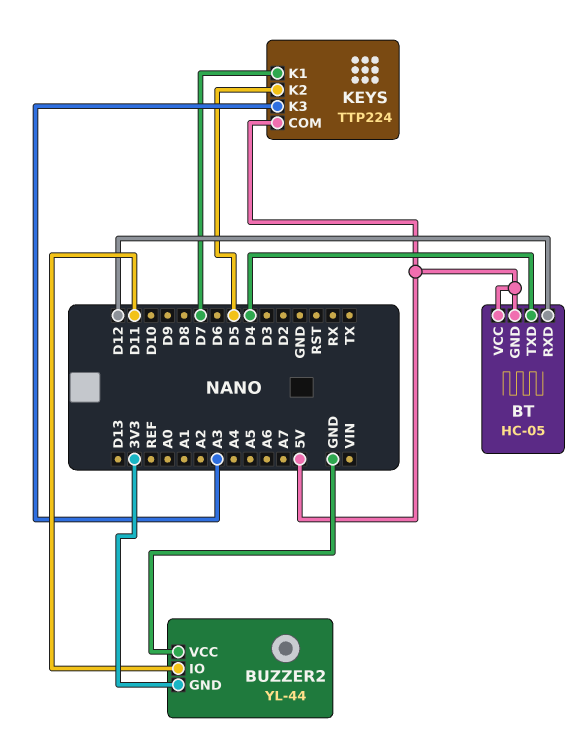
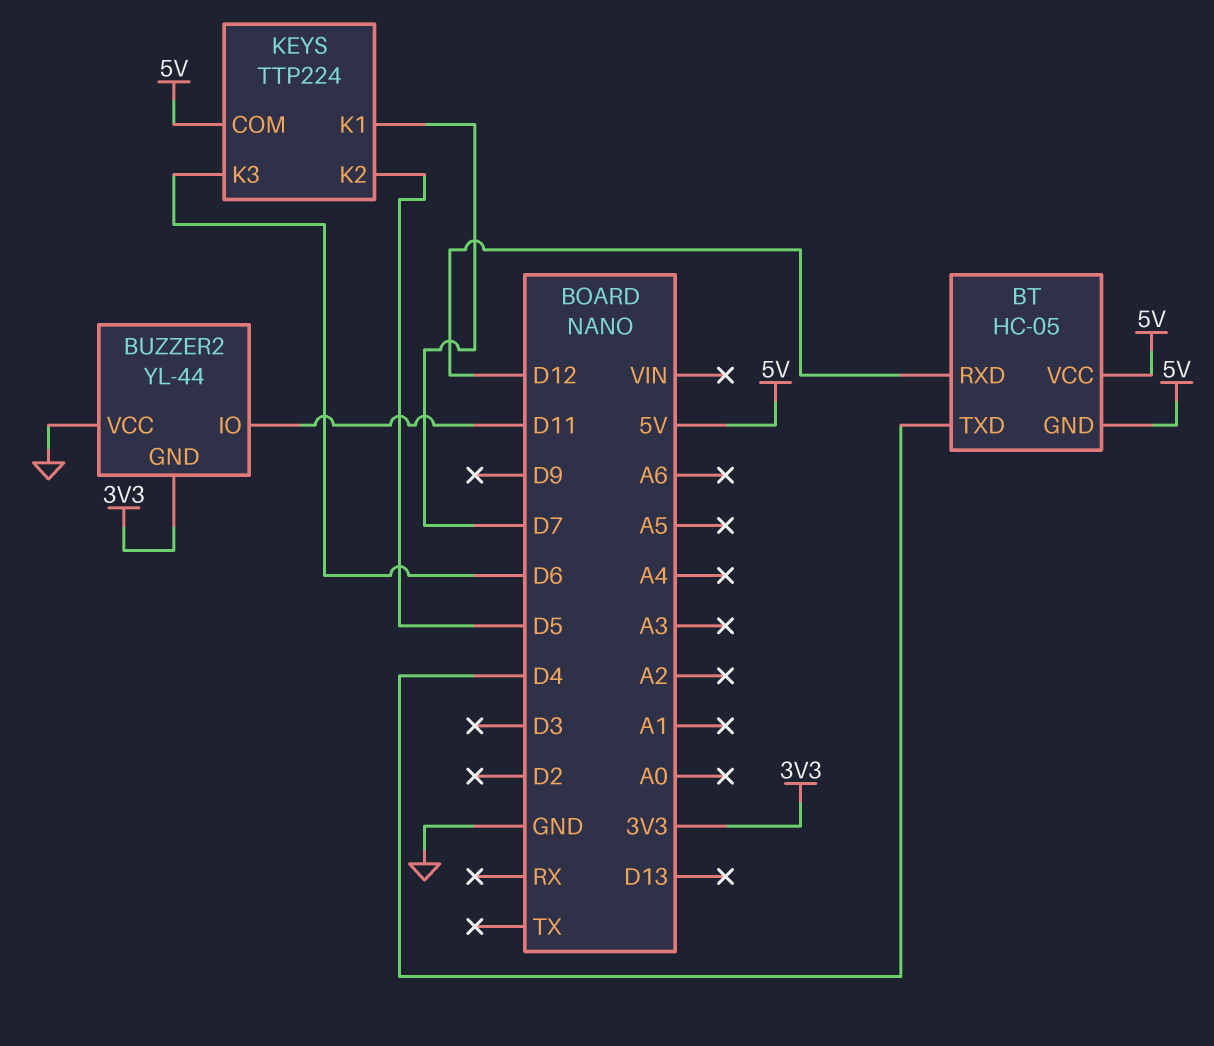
KEYS pin K3: A3 -> D6

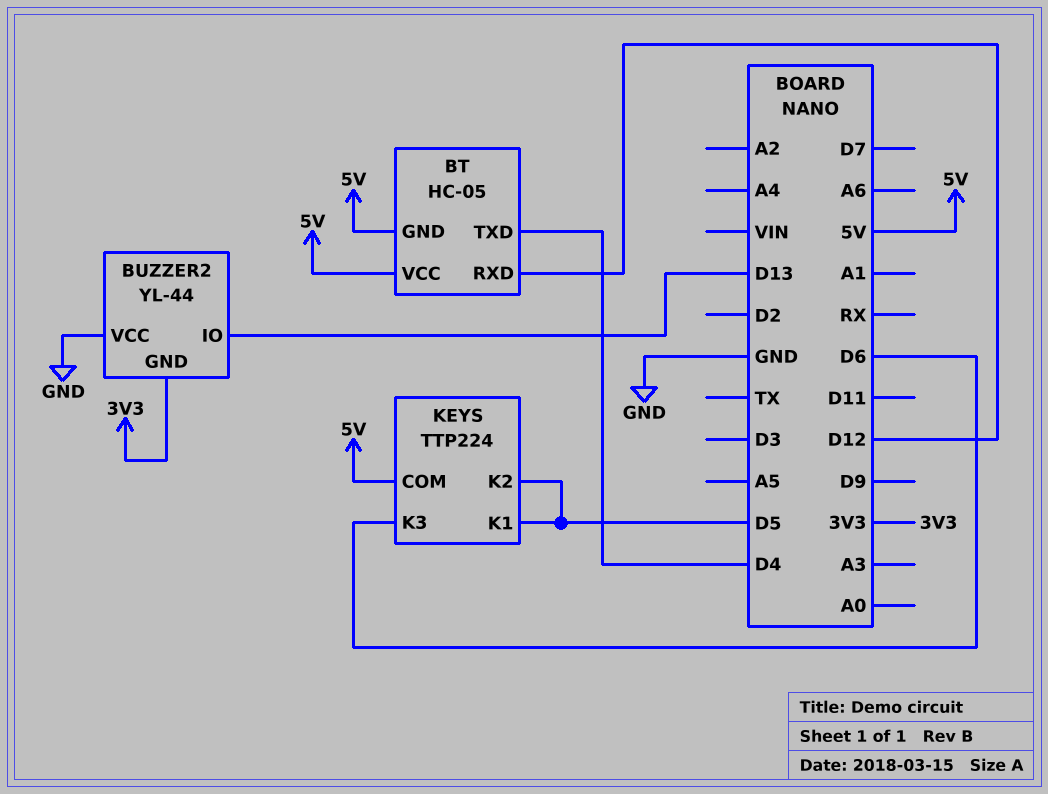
BUZZER2 pin IO: D11 -> D13
KEYS pin K1: D7 -> D5

